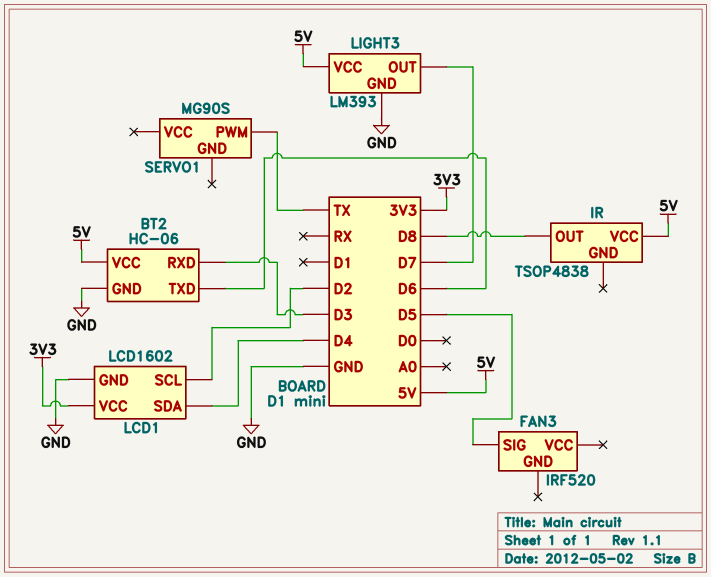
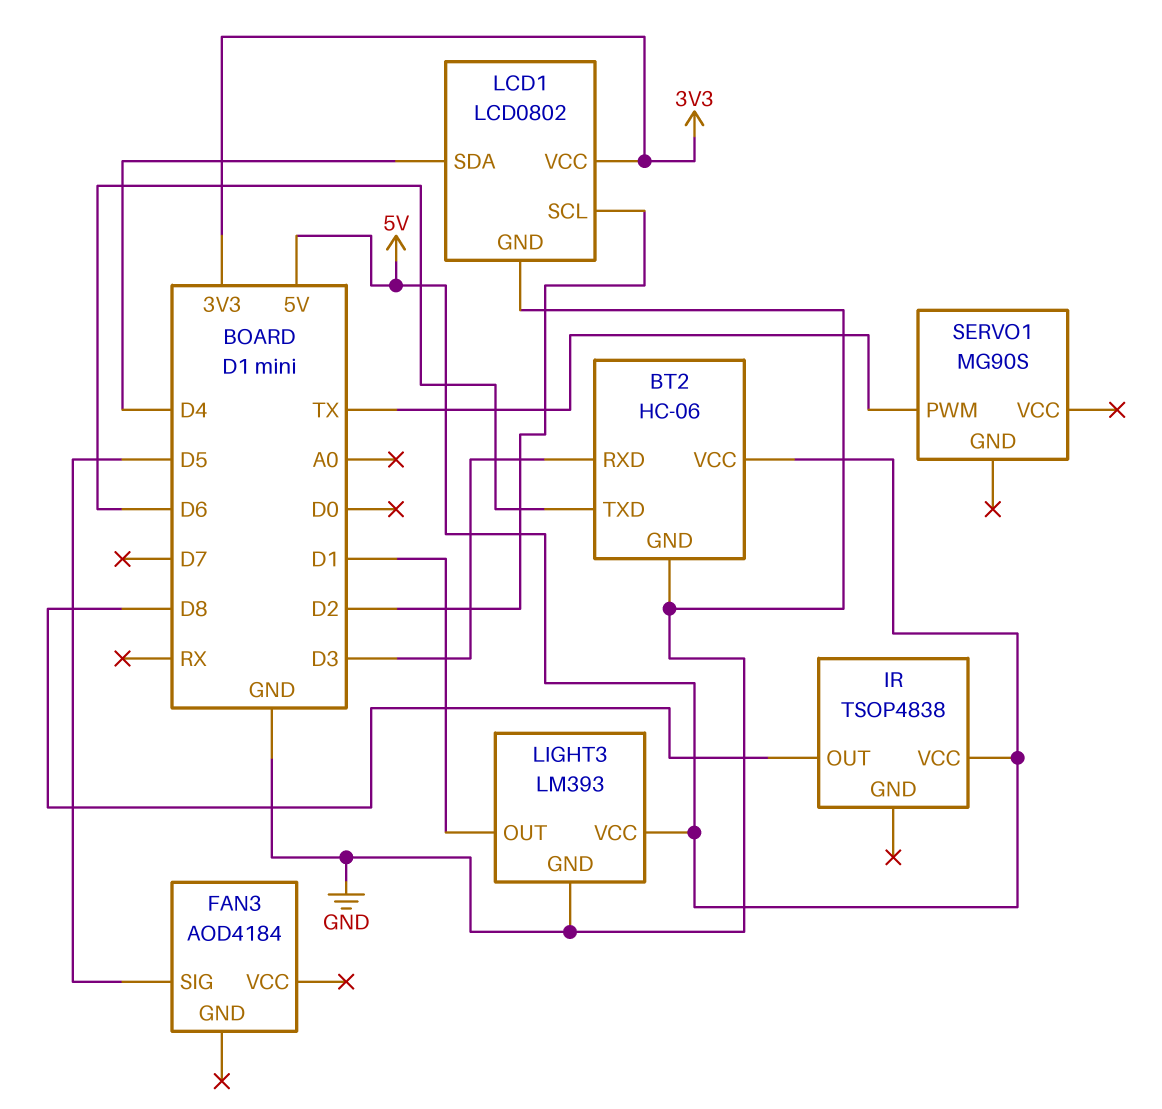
FAN3: IRF520 -> AOD4184
LCD1: LCD1602 -> LCD0802
LIGHT3 pin OUT: D7 -> D1

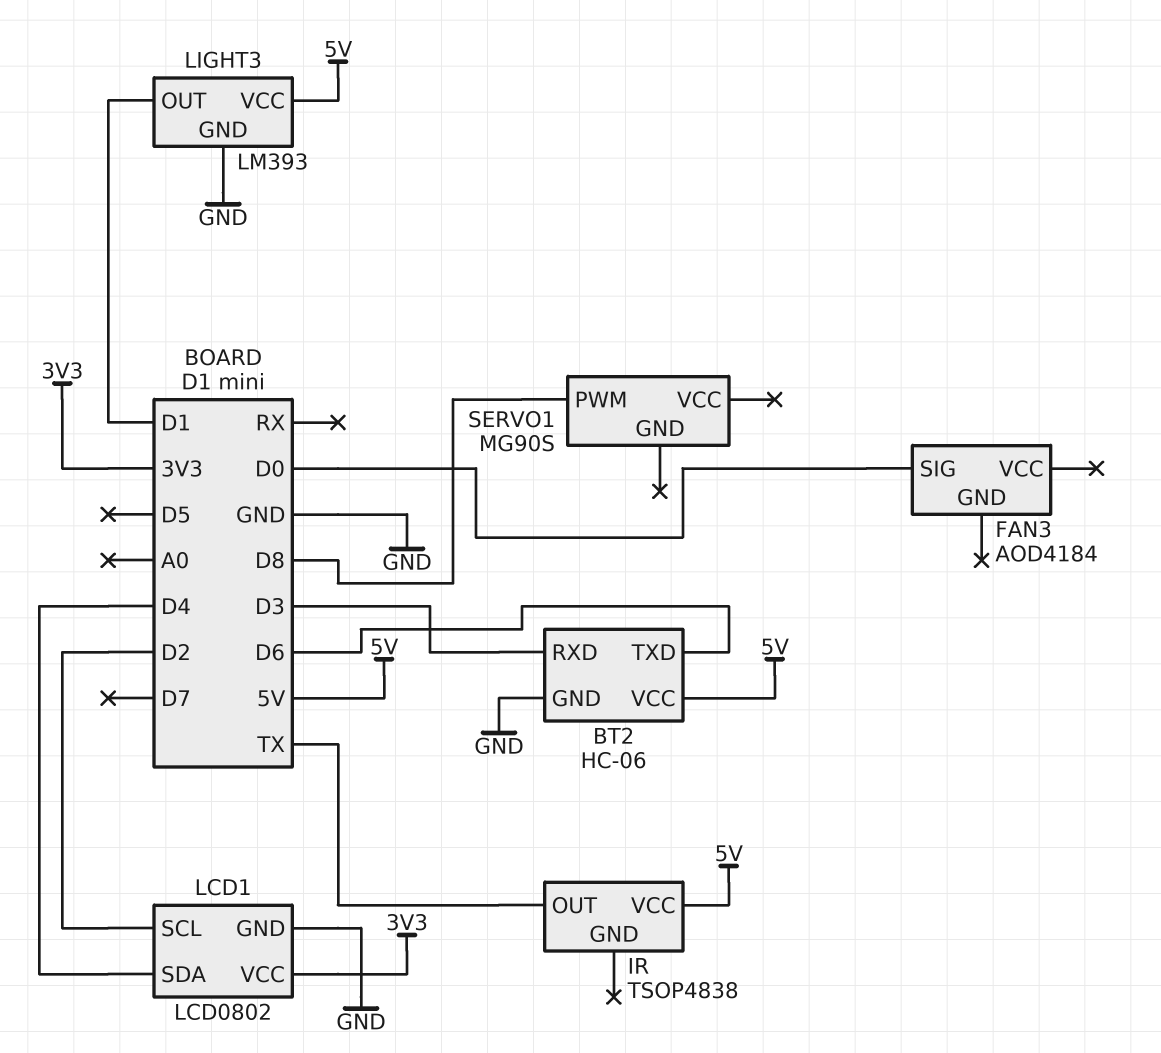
FAN3 pin SIG: D5 -> D0
IR pin OUT: D8 -> TX
SERVO1 pin PWM: TX -> D8

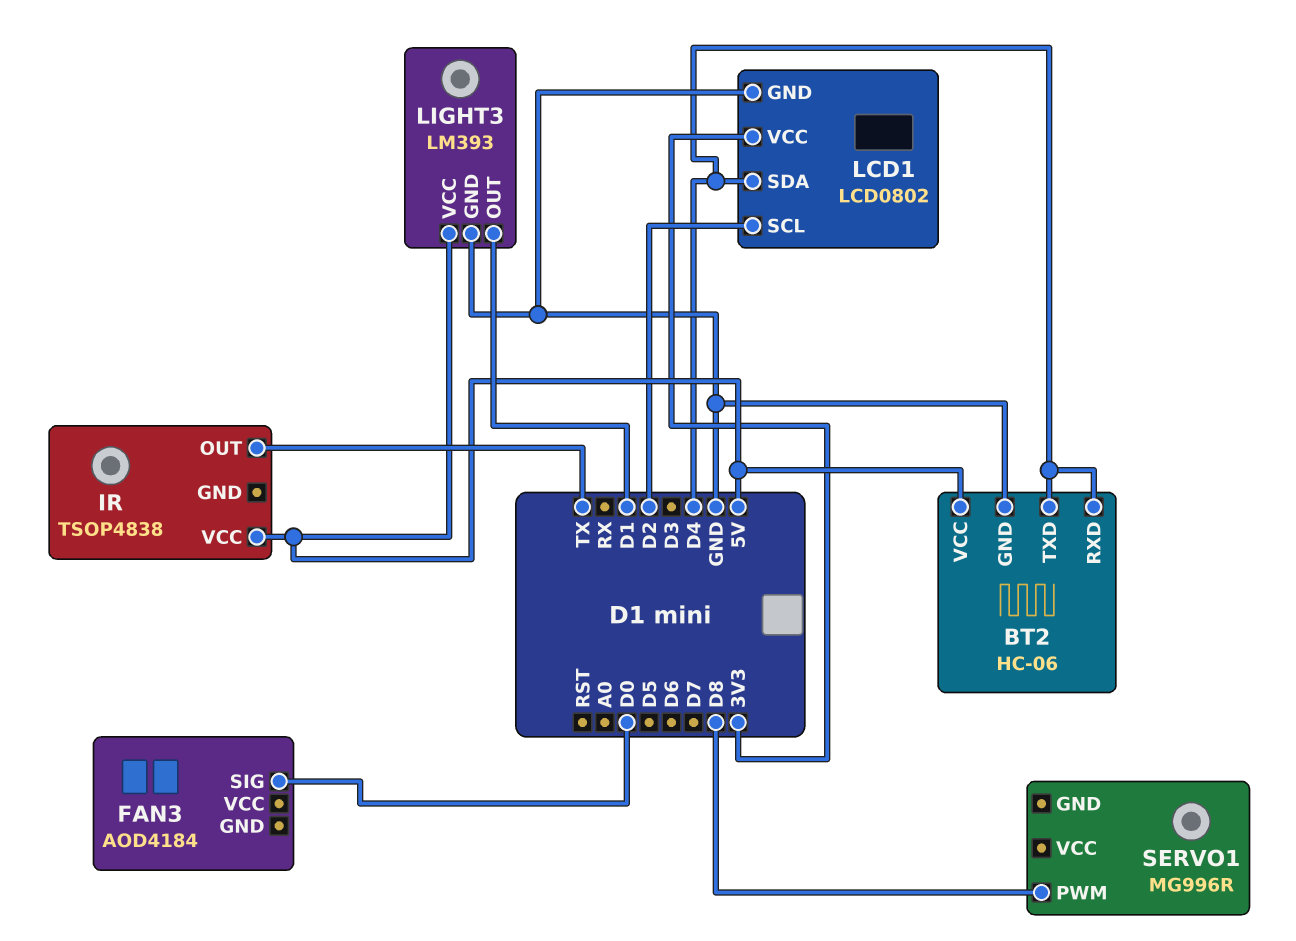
BT2 pin RXD: D3 -> D4
BT2 pin TXD: D6 -> D4
SERVO1: MG90S -> MG996R

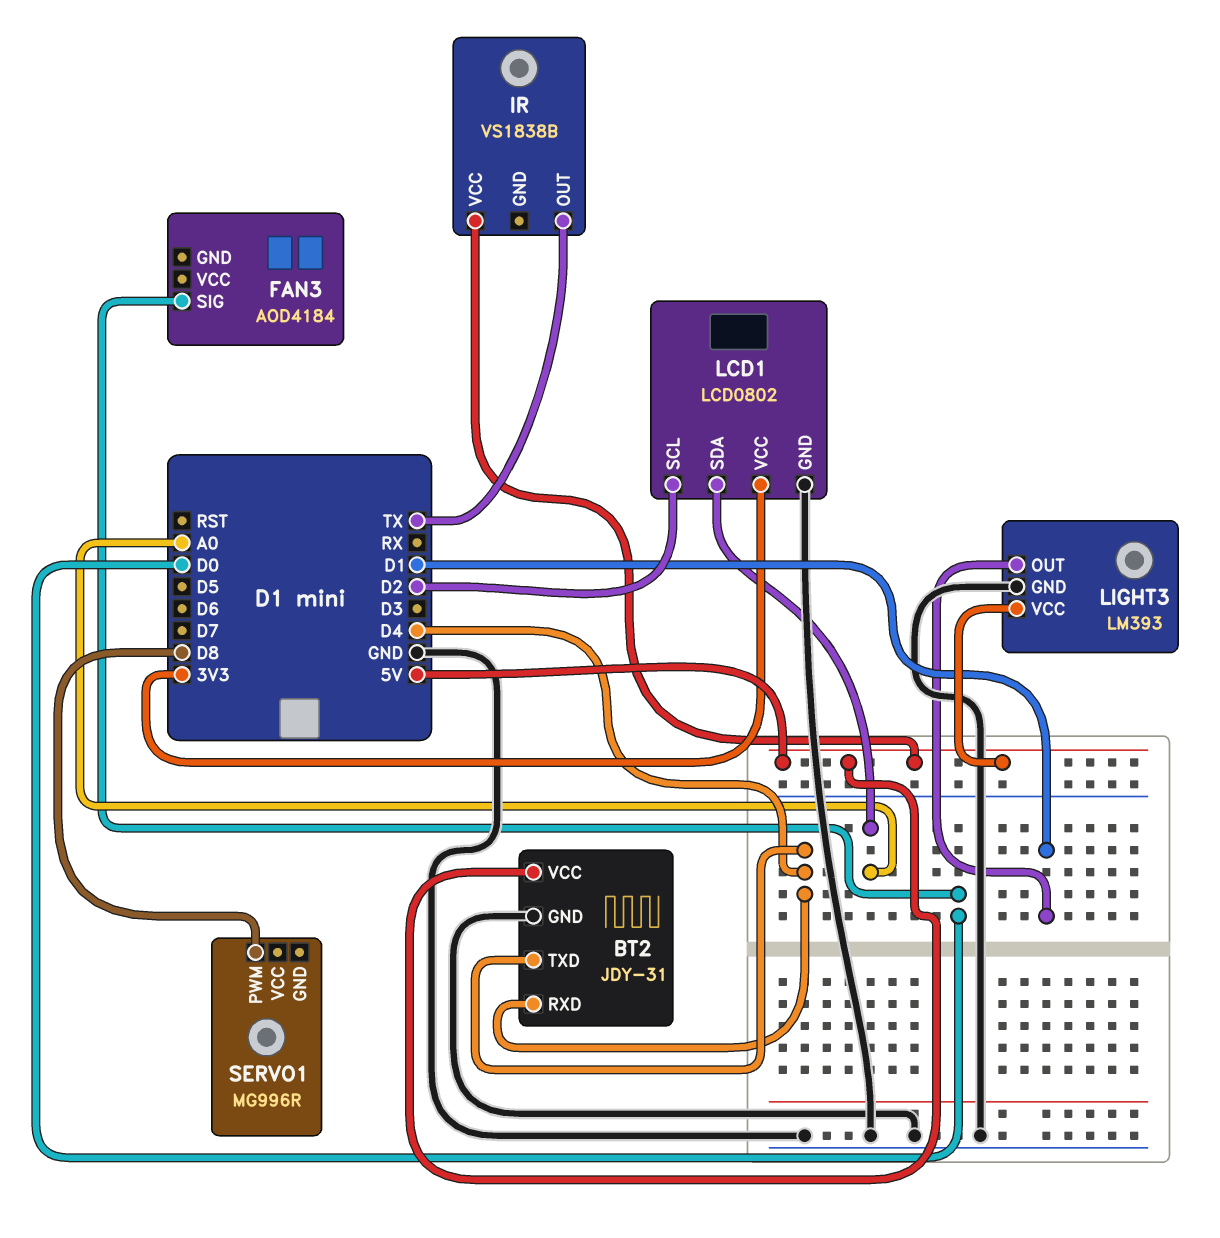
BT2: HC-06 -> JDY-31
IR: TSOP4838 -> VS1838B
LCD1 pin SDA: D4 -> A0

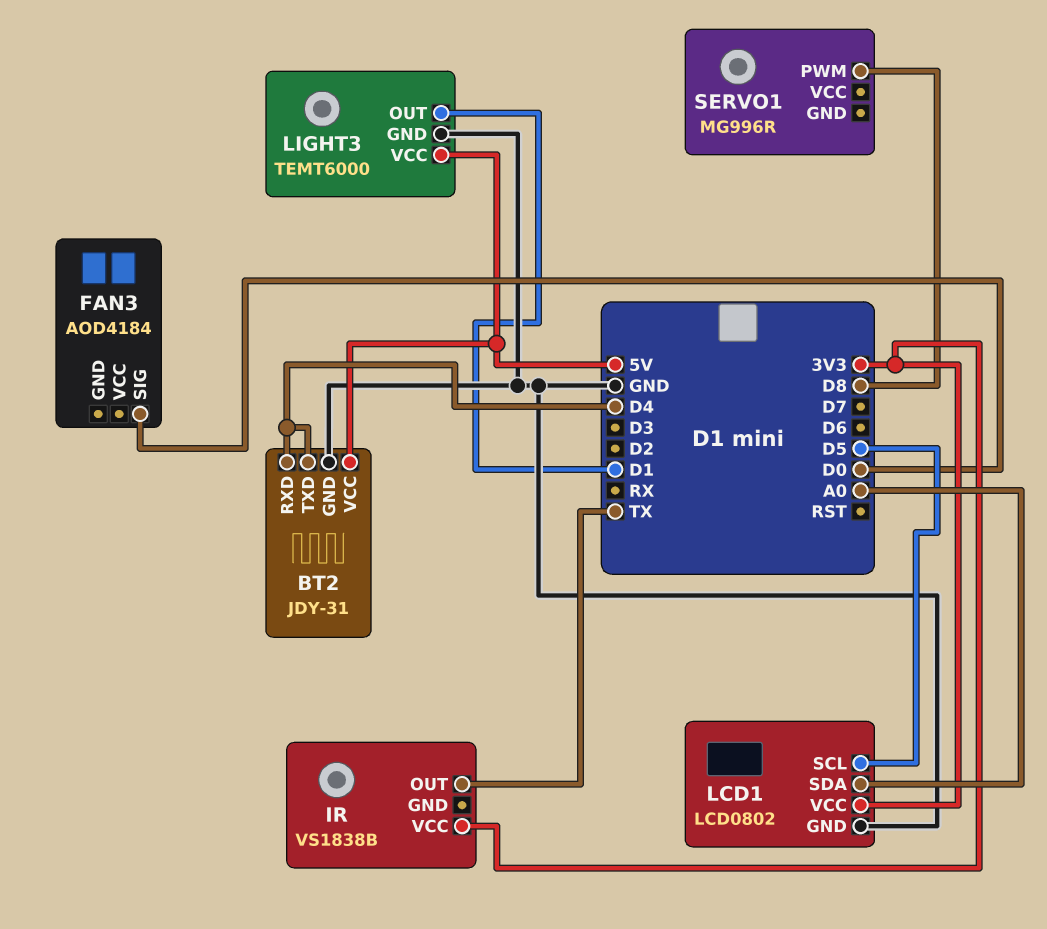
IR pin VCC: 5V -> 3V3
LCD1 pin SCL: D2 -> D5
LIGHT3: LM393 -> TEMT6000

